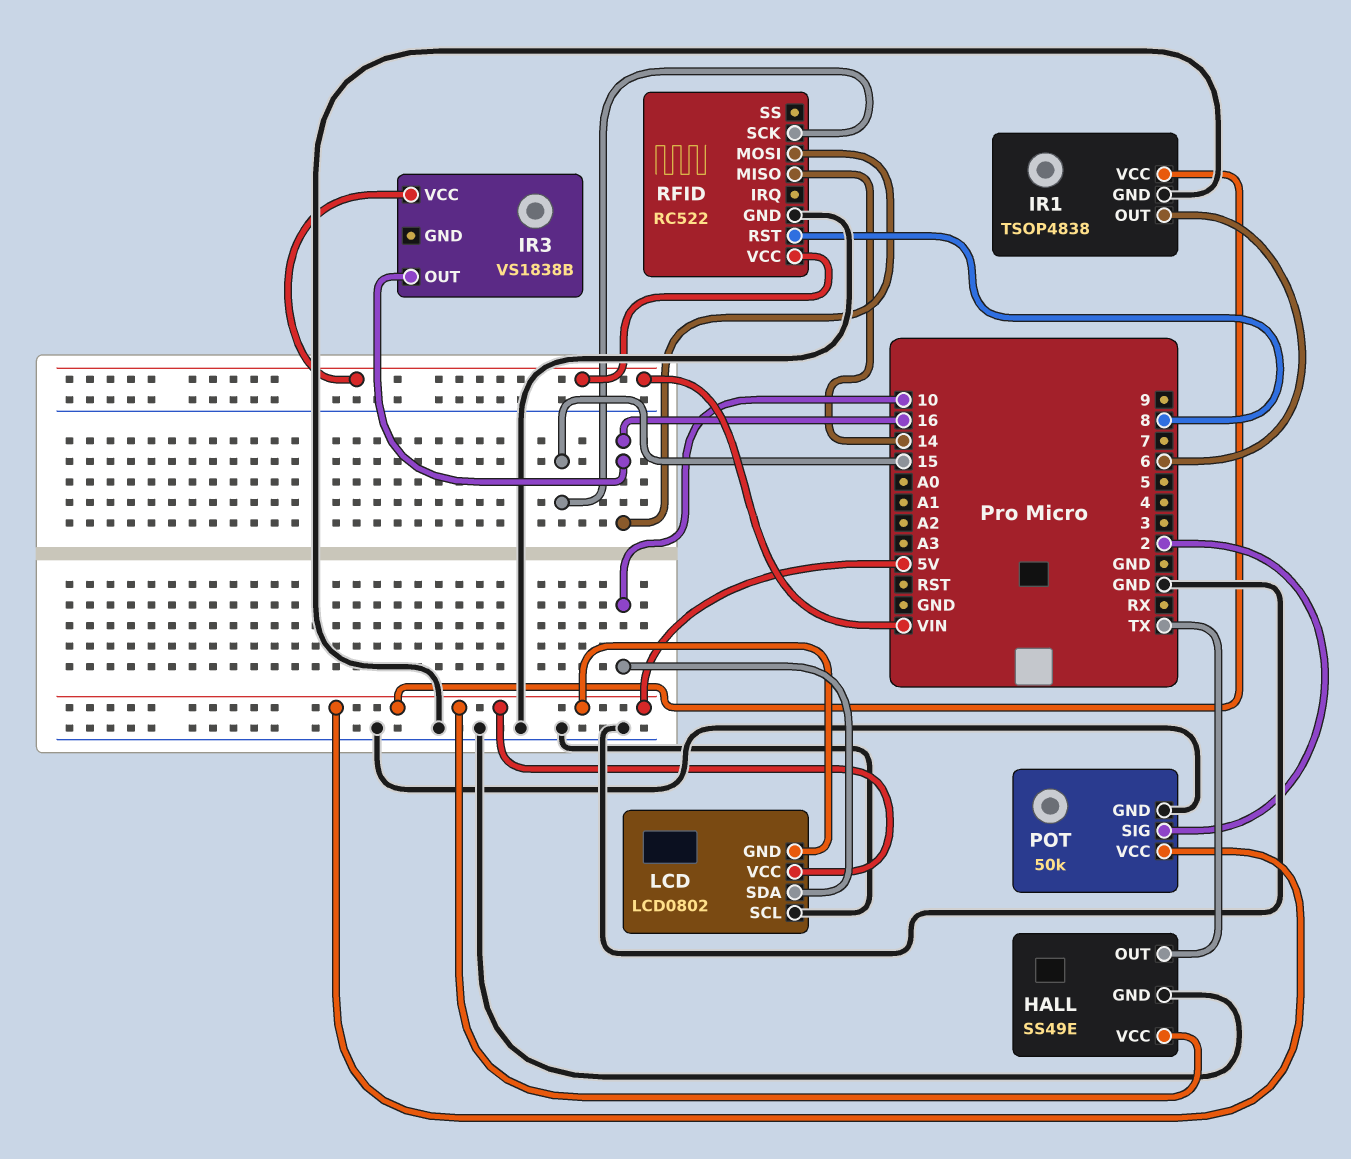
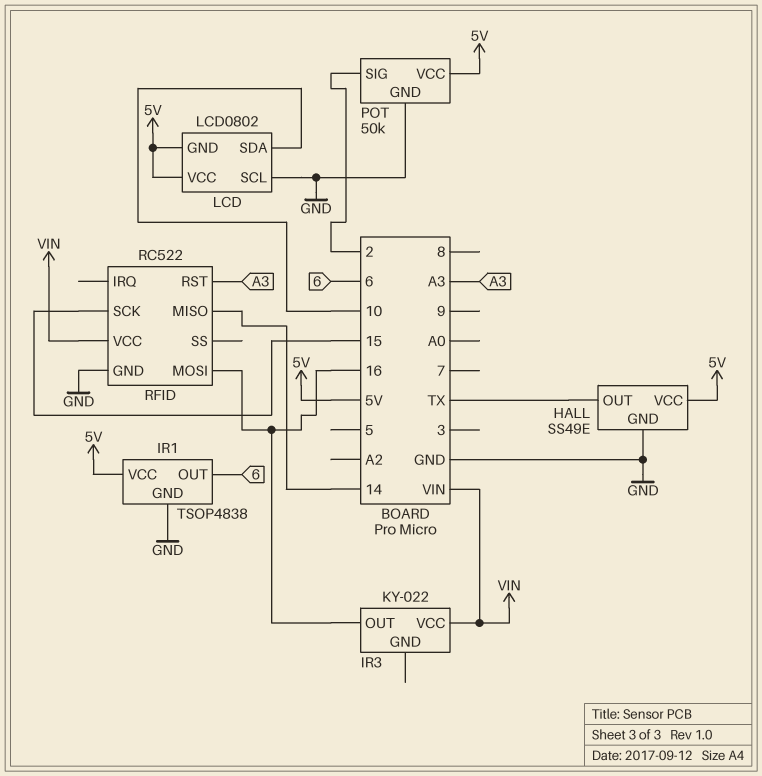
IR3: VS1838B -> KY-022
RFID pin RST: 8 -> A3

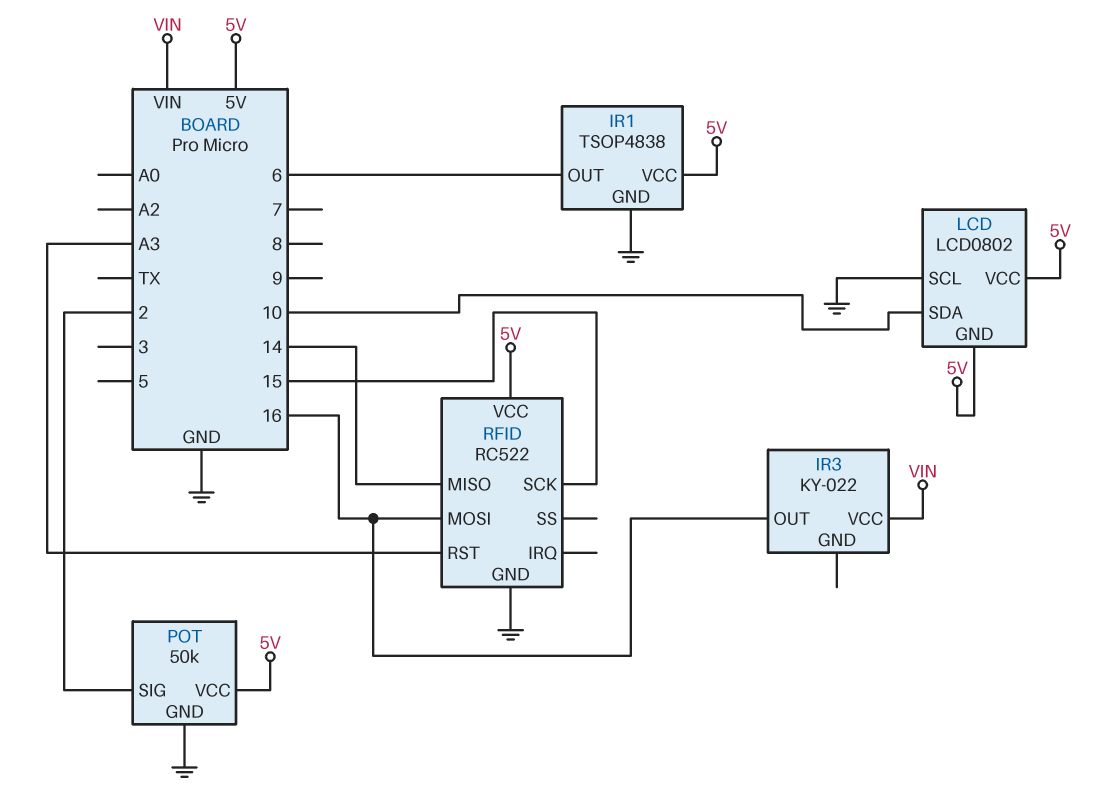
HALL: SS49E -> none
HALL pin GND: GND -> none
HALL pin OUT: TX -> none
HALL pin VCC: 5V -> none
RFID pin VCC: VIN -> 5V

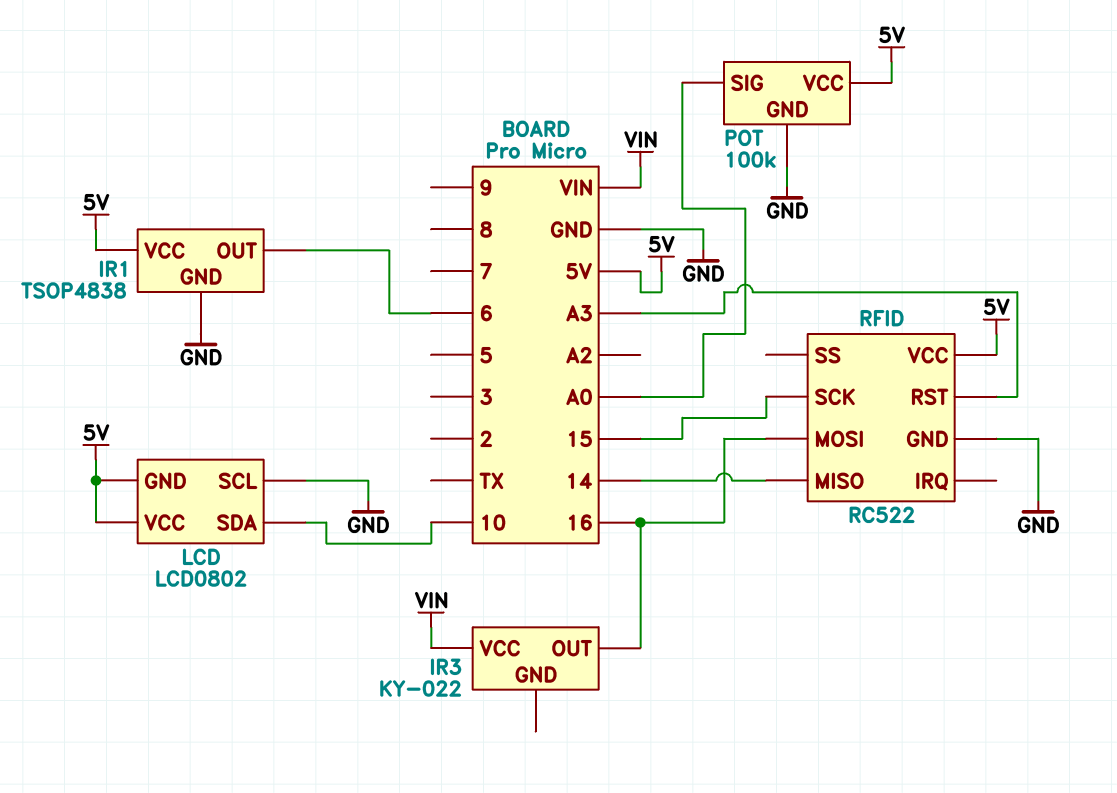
POT: 50k -> 100k
POT pin SIG: 2 -> A0

